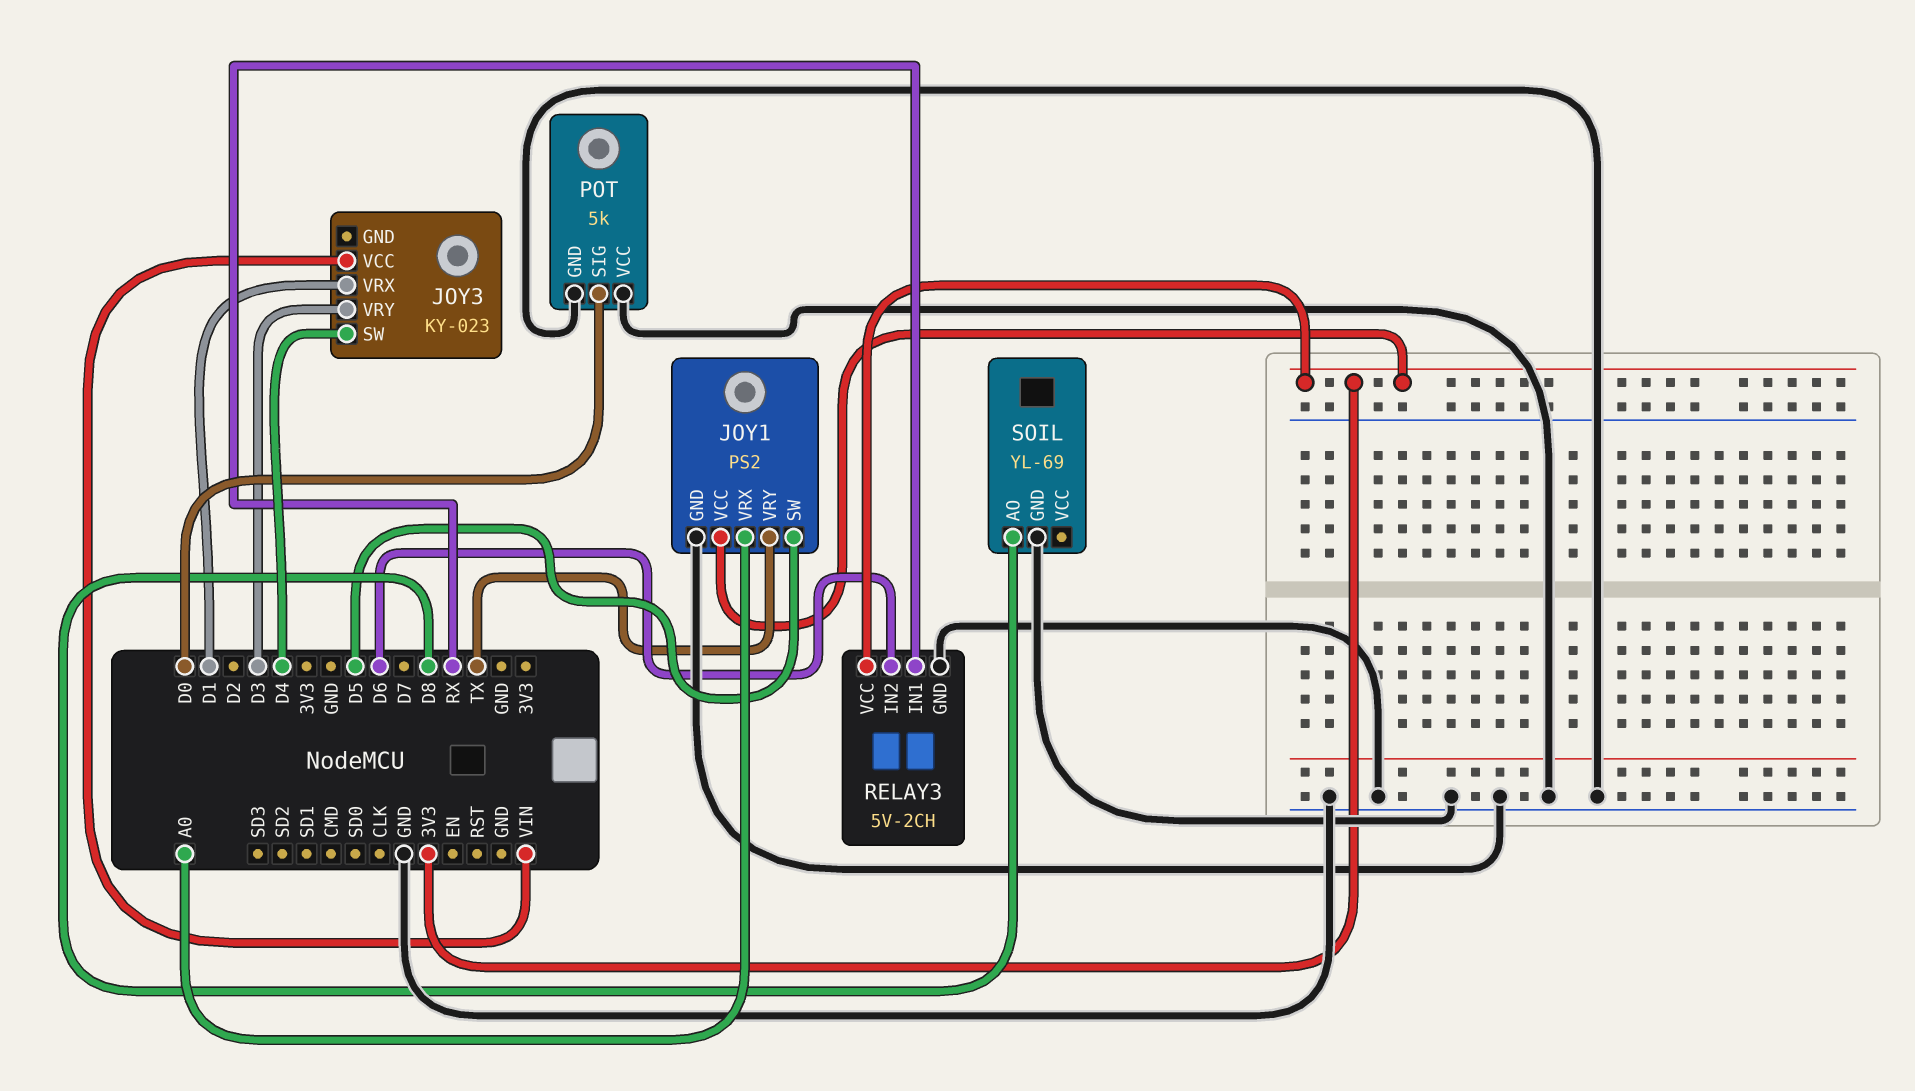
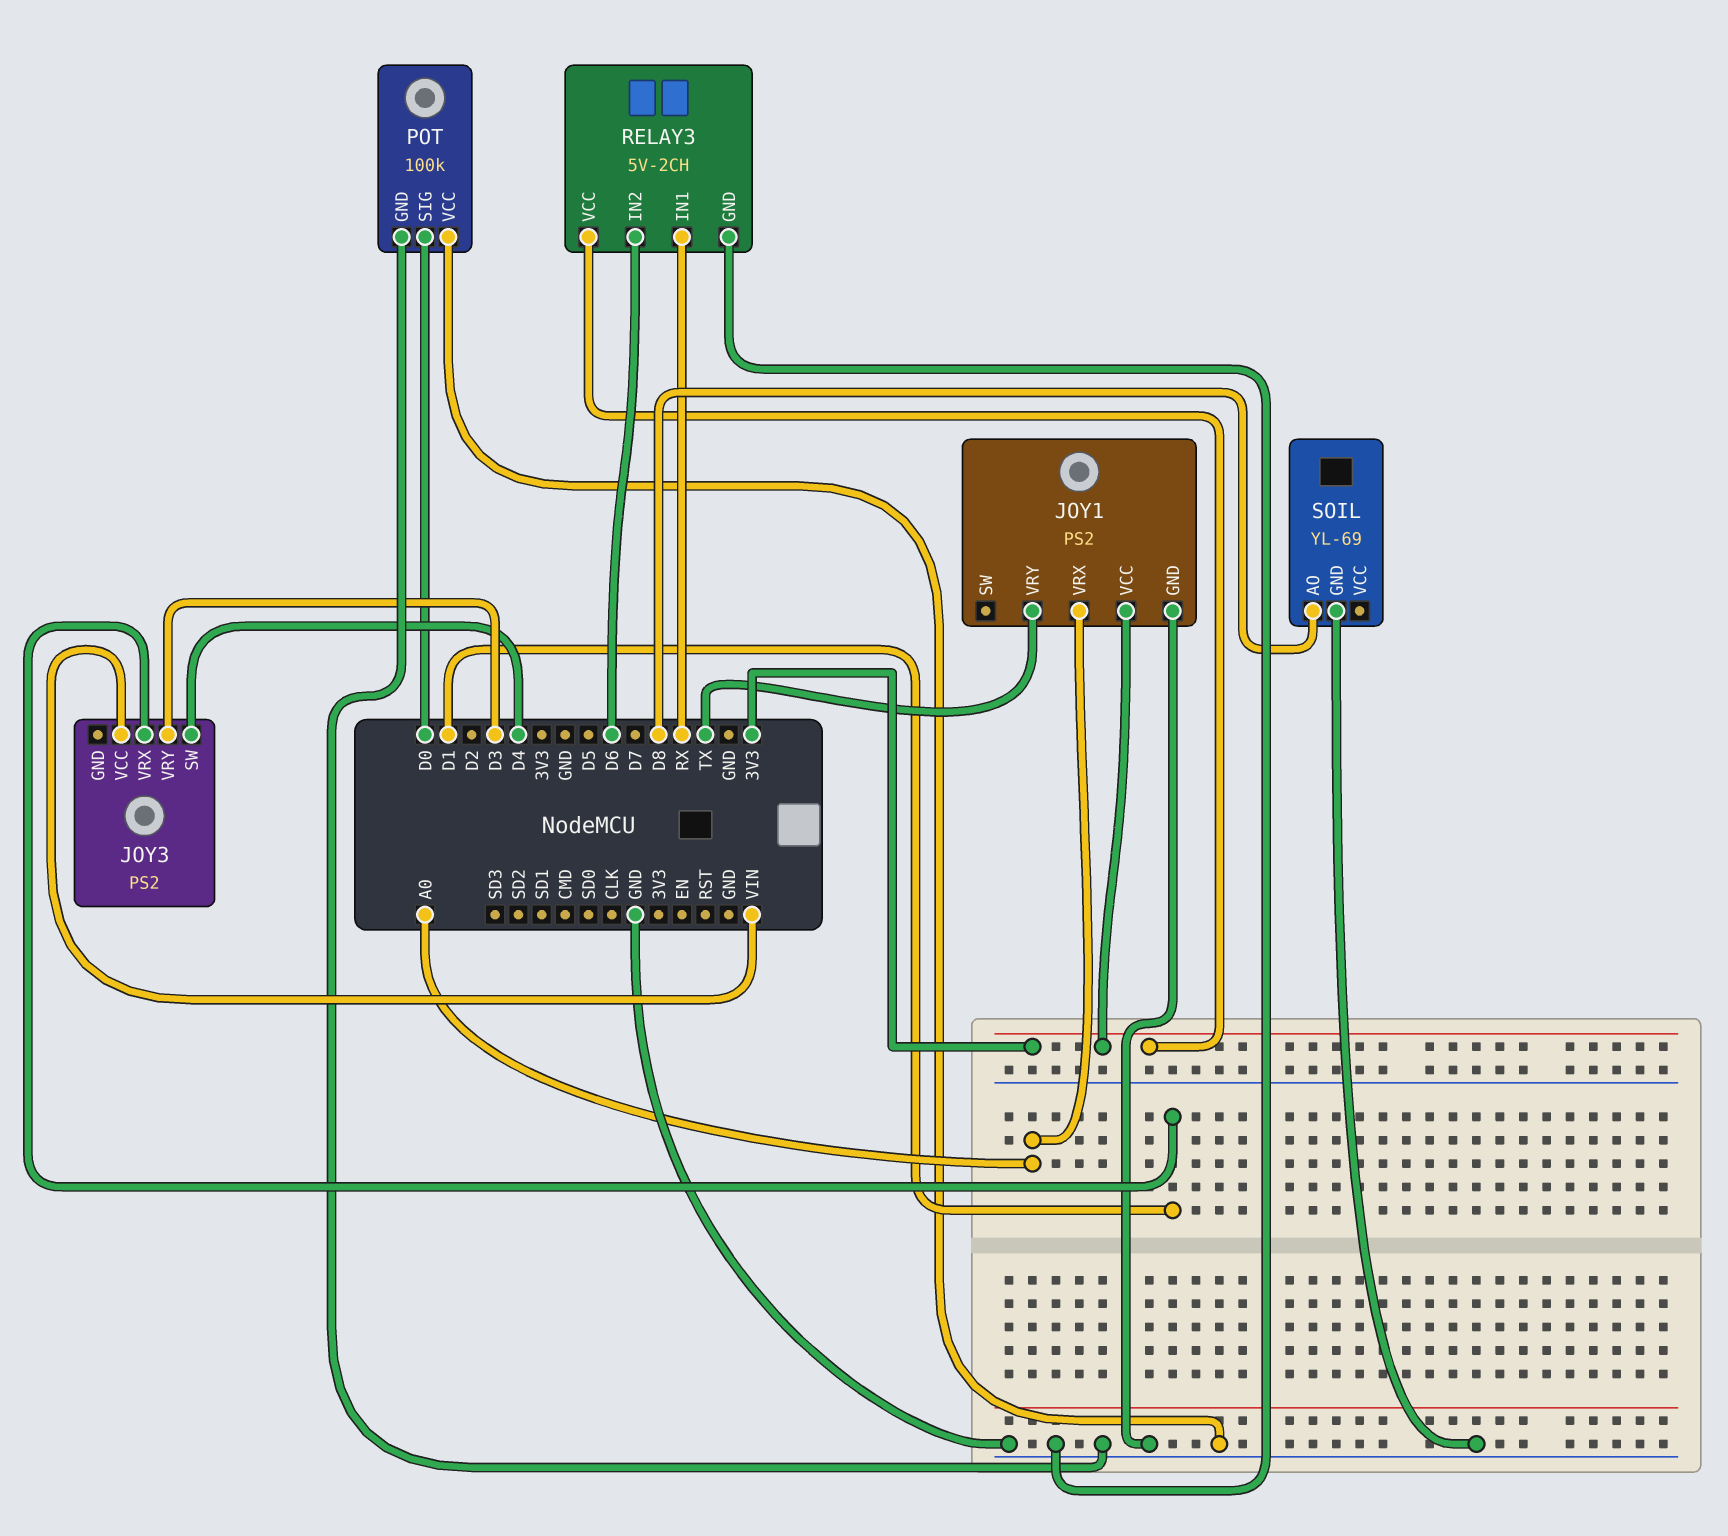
JOY1 pin SW: D5 -> none
JOY3: KY-023 -> PS2
POT: 5k -> 100k

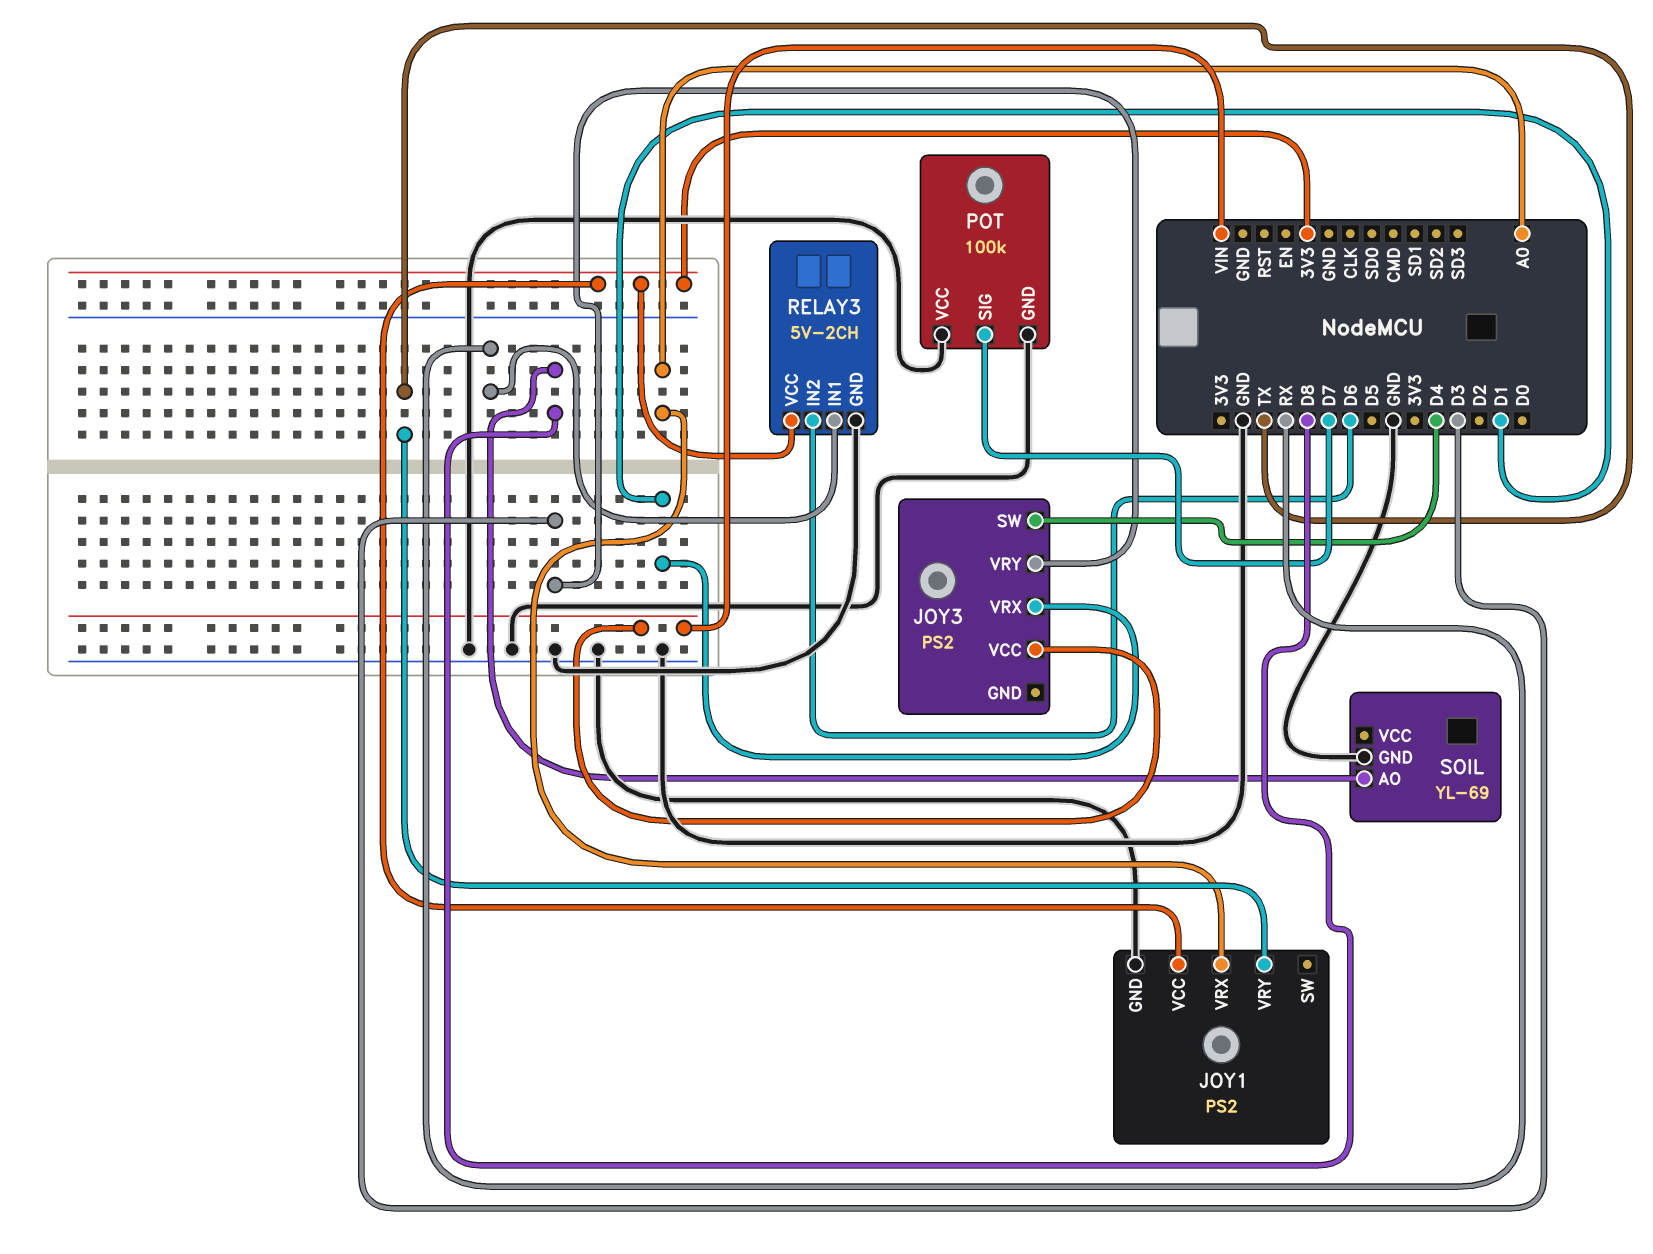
POT pin SIG: D0 -> D7

